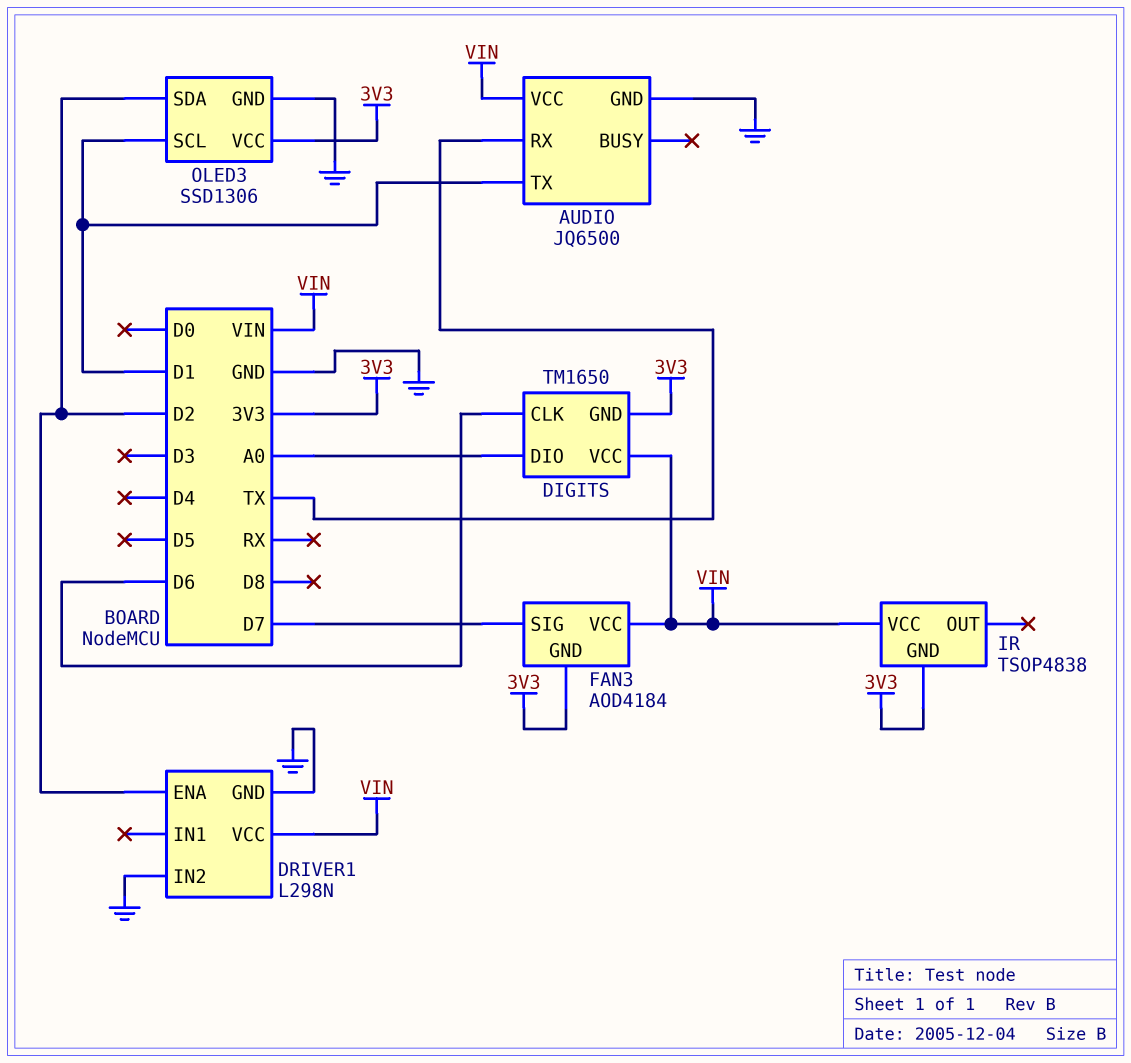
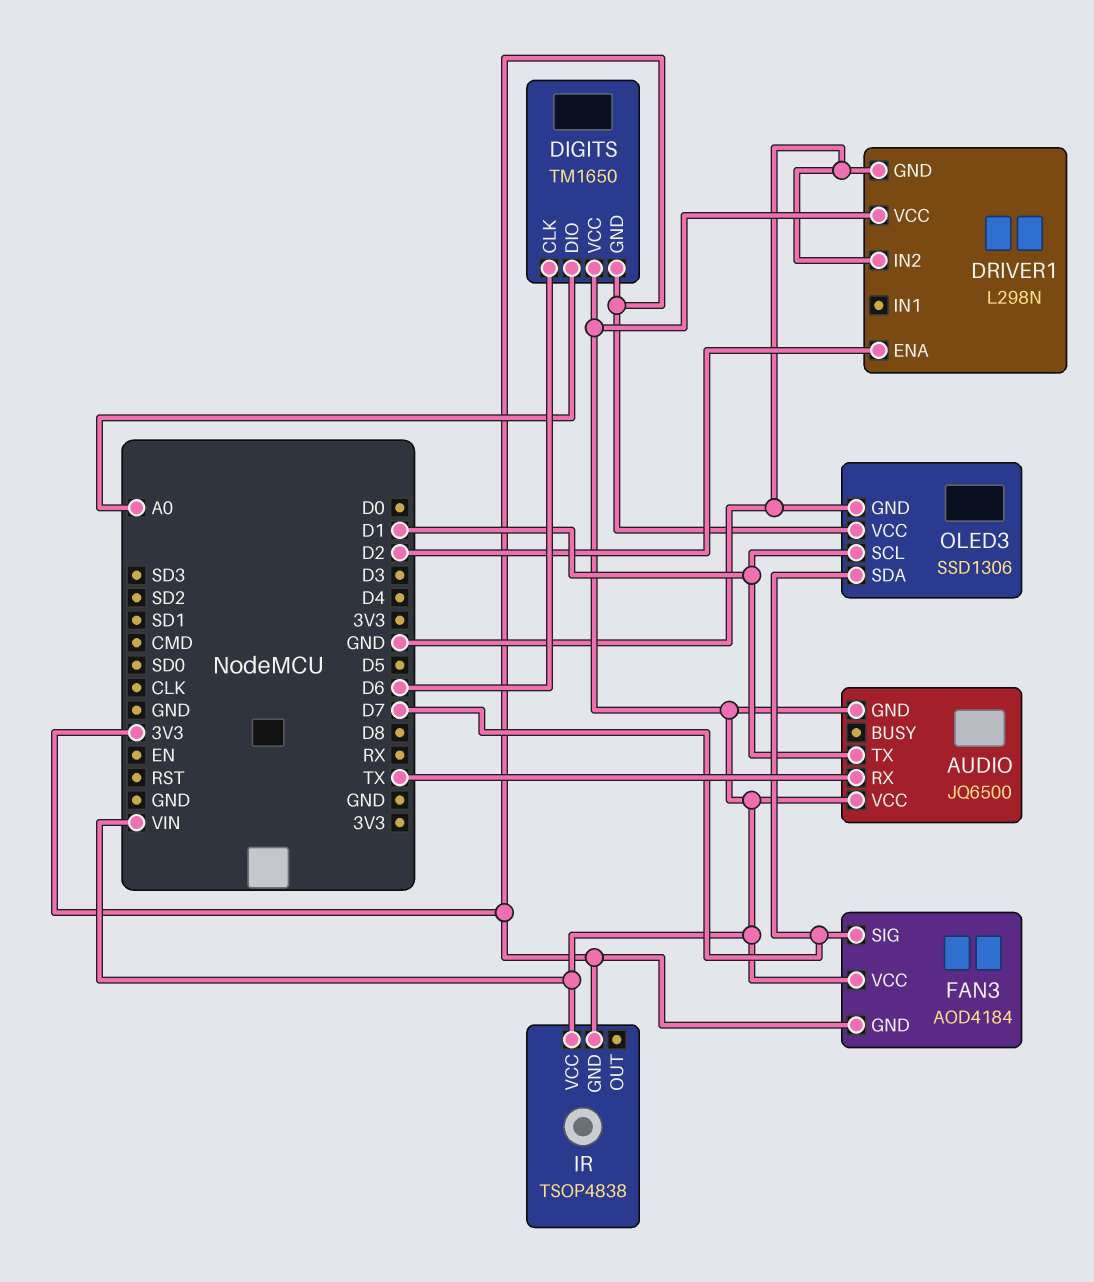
AUDIO pin GND: GND -> VIN
OLED3 pin SDA: D2 -> D7

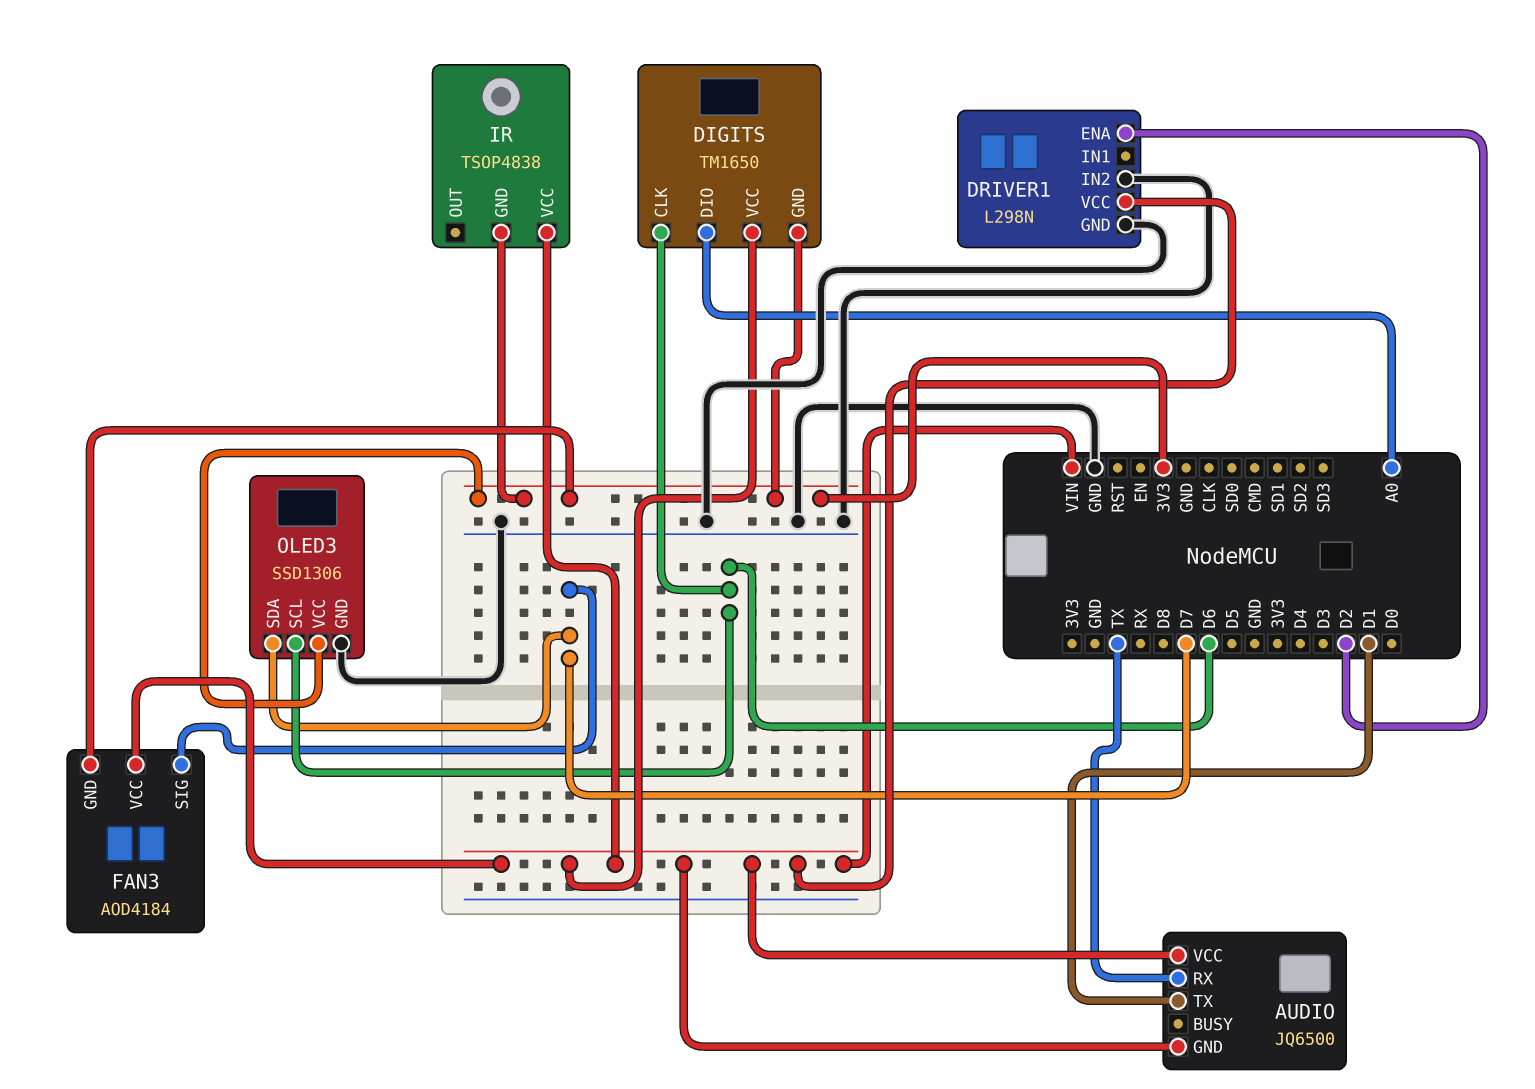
OLED3 pin SCL: D1 -> D6

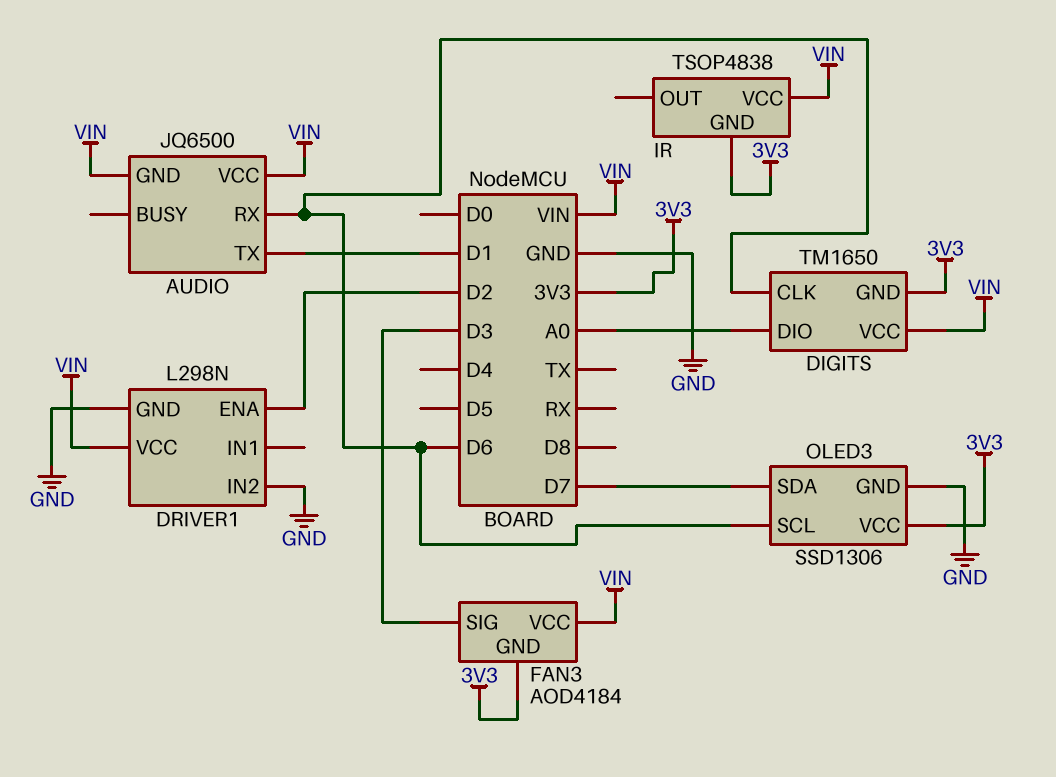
AUDIO pin RX: TX -> D6
FAN3 pin SIG: D7 -> D3

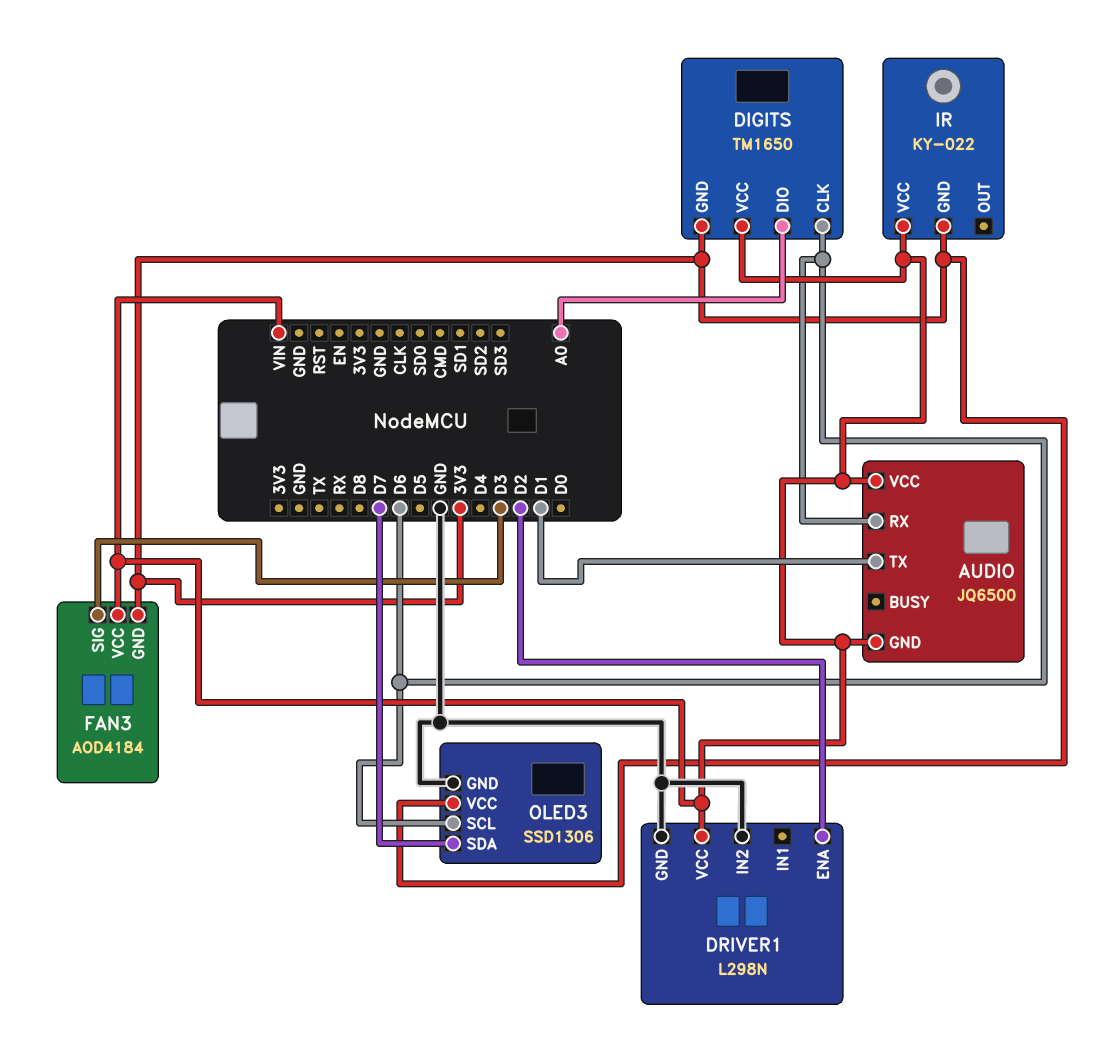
IR: TSOP4838 -> KY-022

